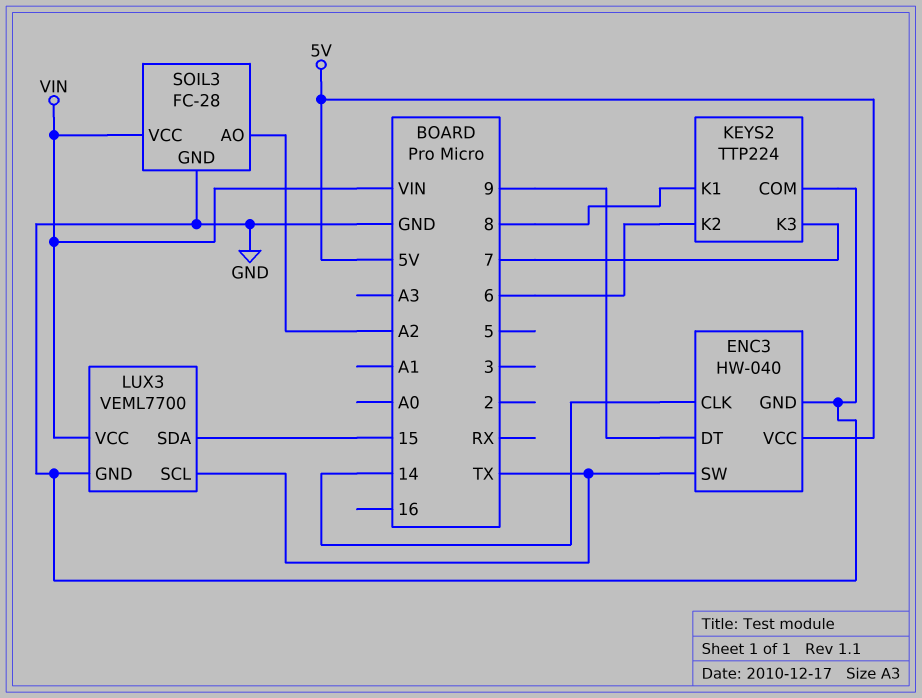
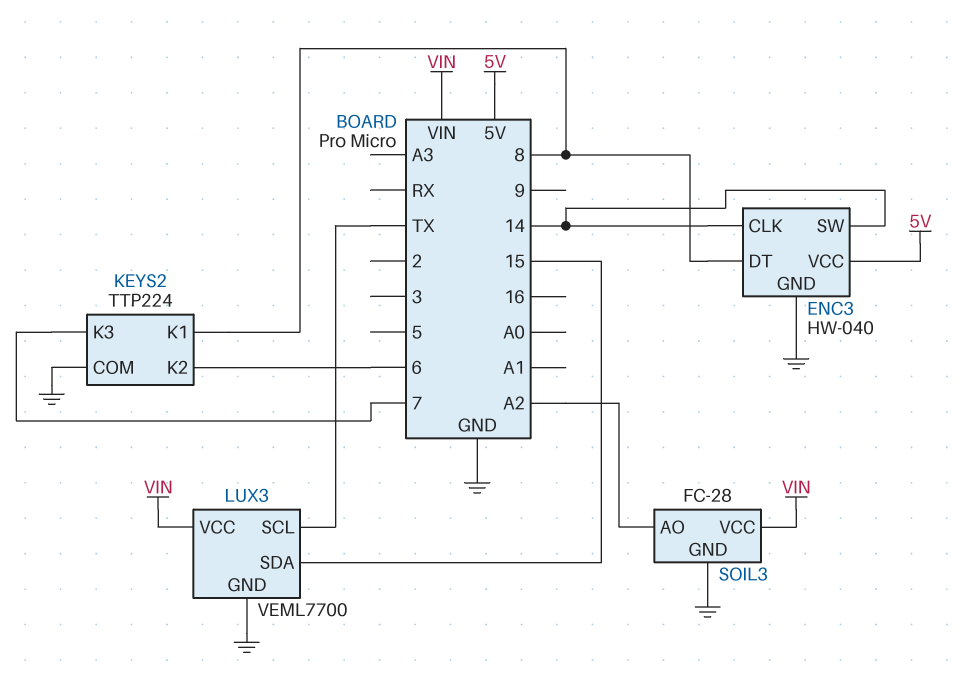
ENC3 pin DT: 9 -> 8
ENC3 pin SW: TX -> 14

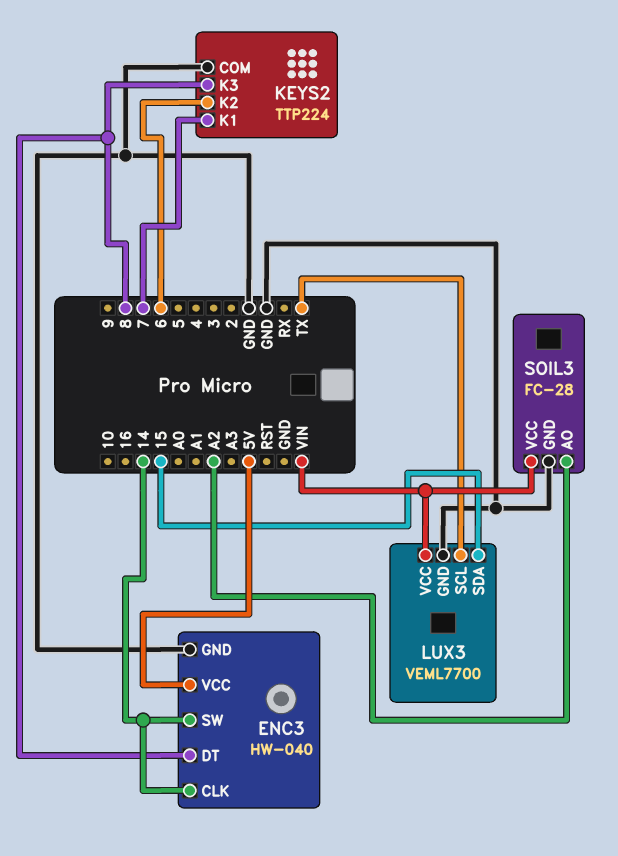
KEYS2 pin K1: 8 -> 7
KEYS2 pin K3: 7 -> 8

